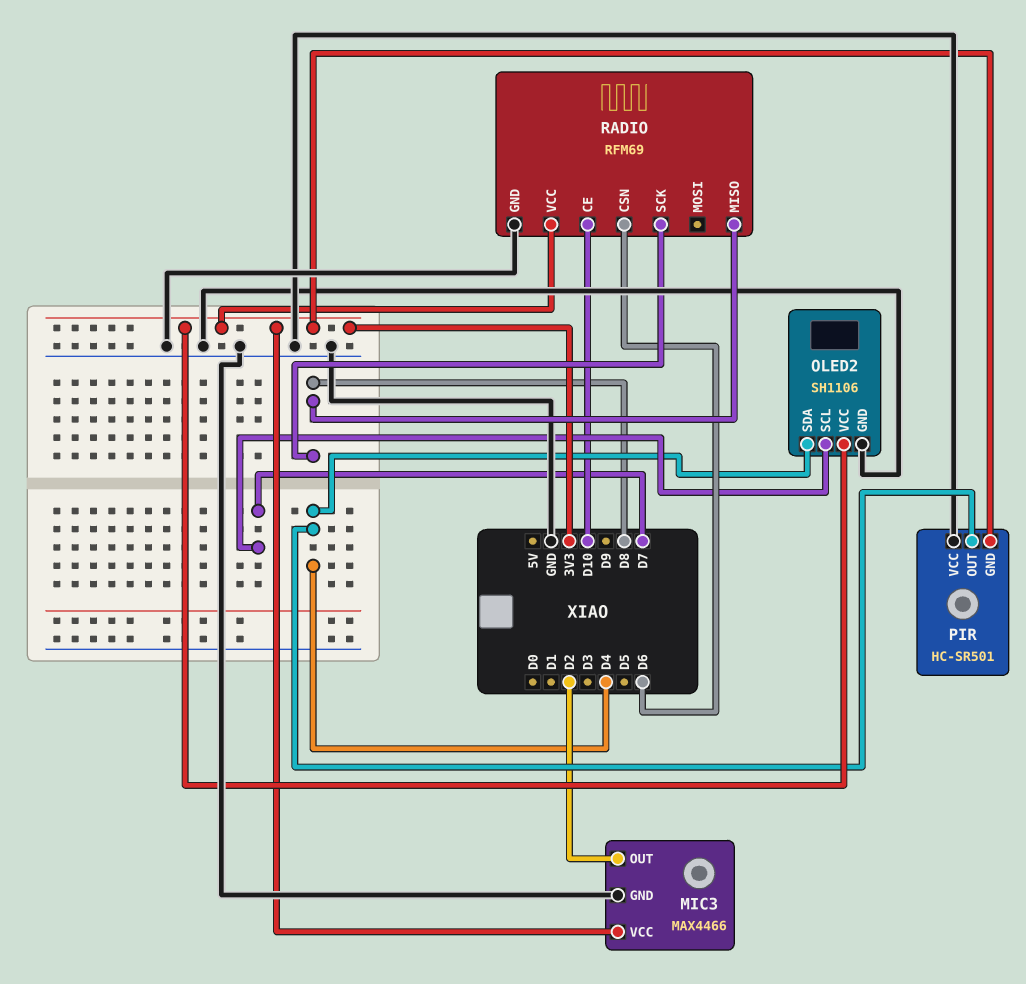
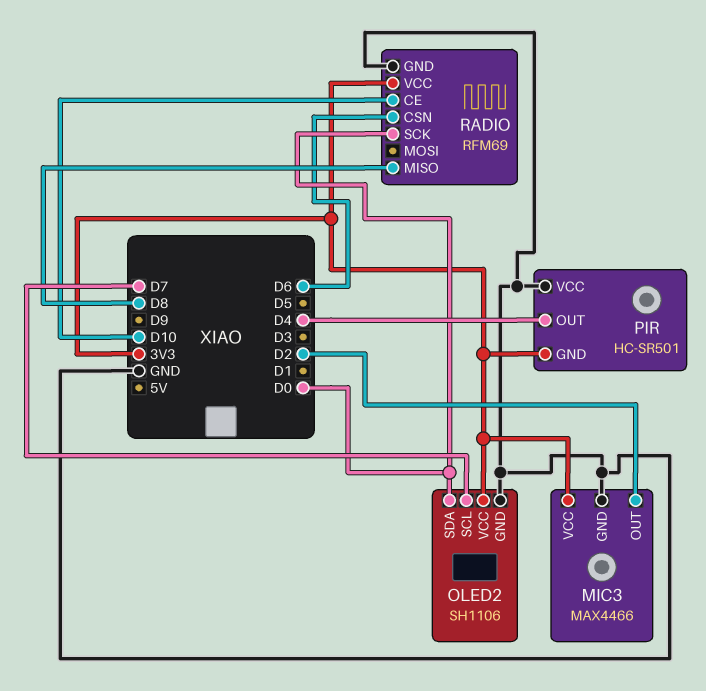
OLED2 pin SDA: D4 -> D0
RADIO pin SCK: D8 -> D0

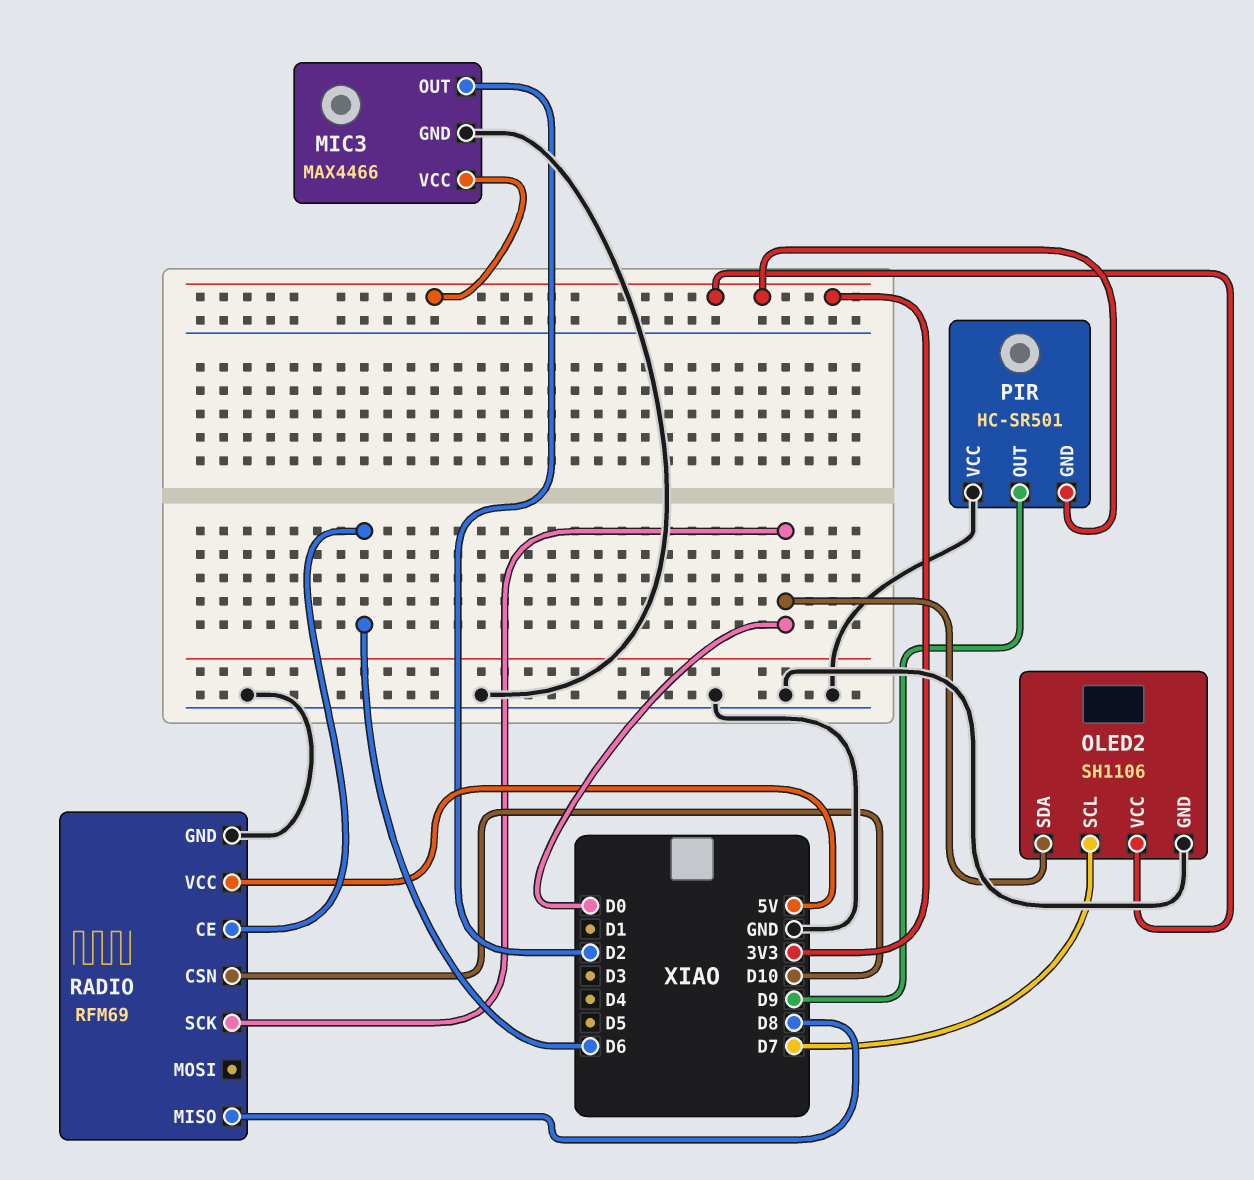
PIR pin OUT: D4 -> D9
RADIO pin CE: D10 -> D6
RADIO pin CSN: D6 -> D10
RADIO pin VCC: 3V3 -> 5V

